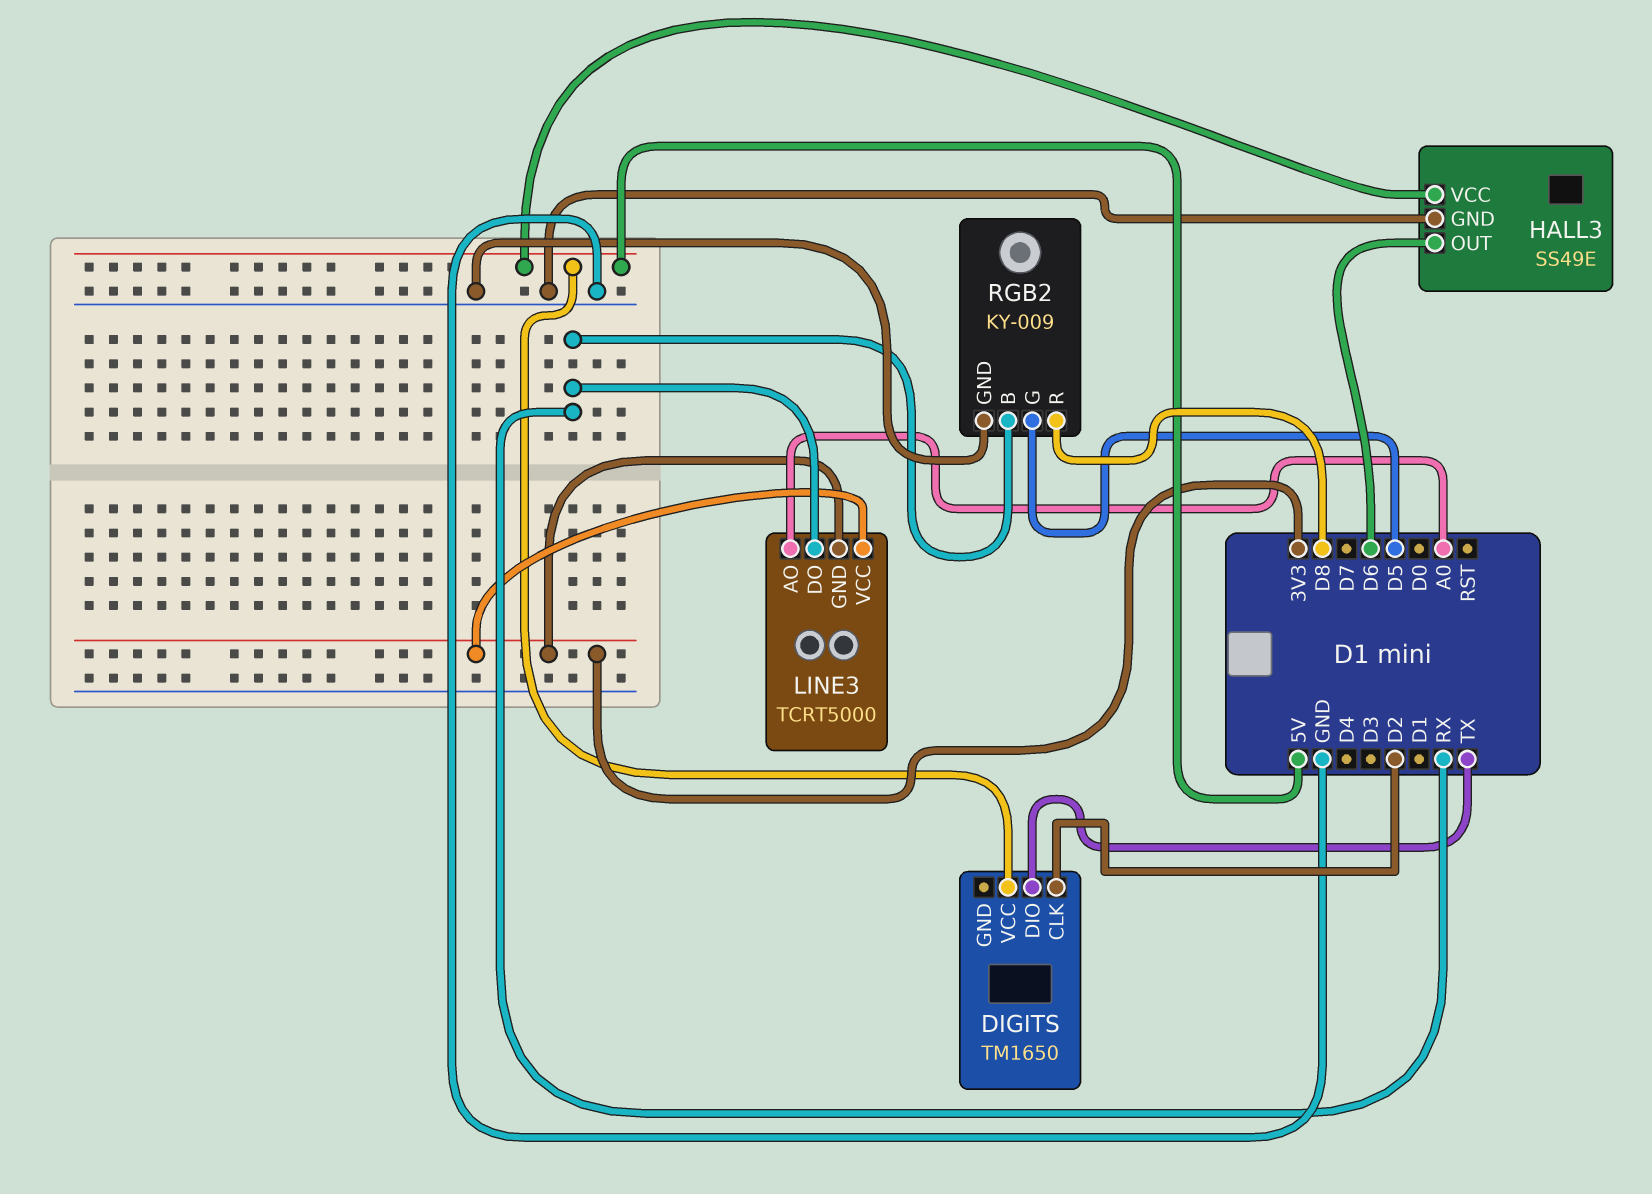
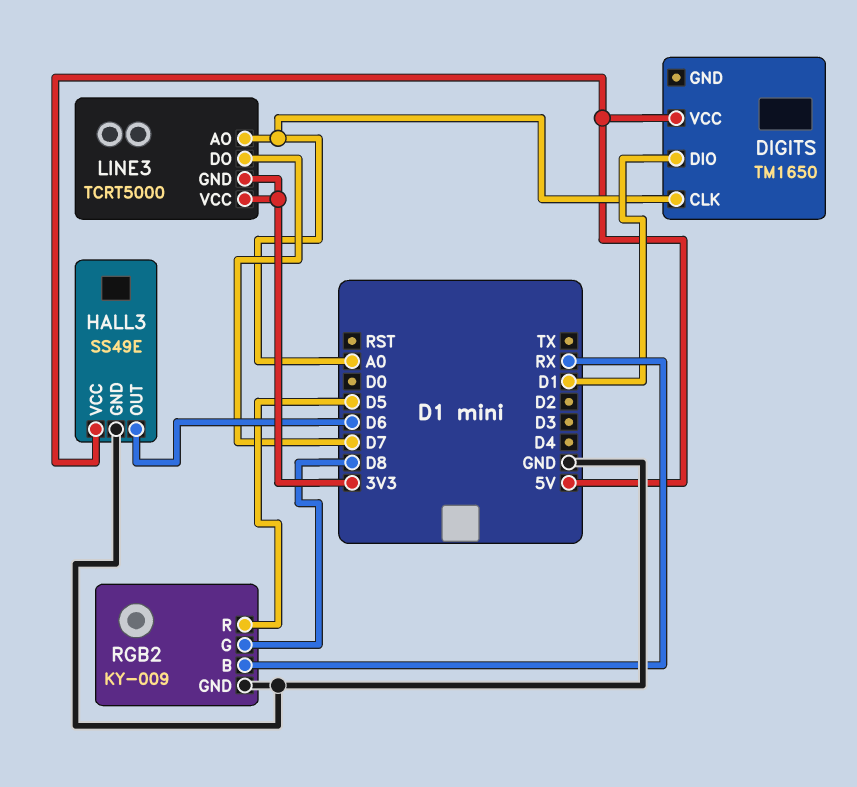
DIGITS pin CLK: D2 -> A0
DIGITS pin DIO: TX -> D1
LINE3 pin DO: RX -> D7
RGB2 pin G: D5 -> D8
RGB2 pin R: D8 -> D5

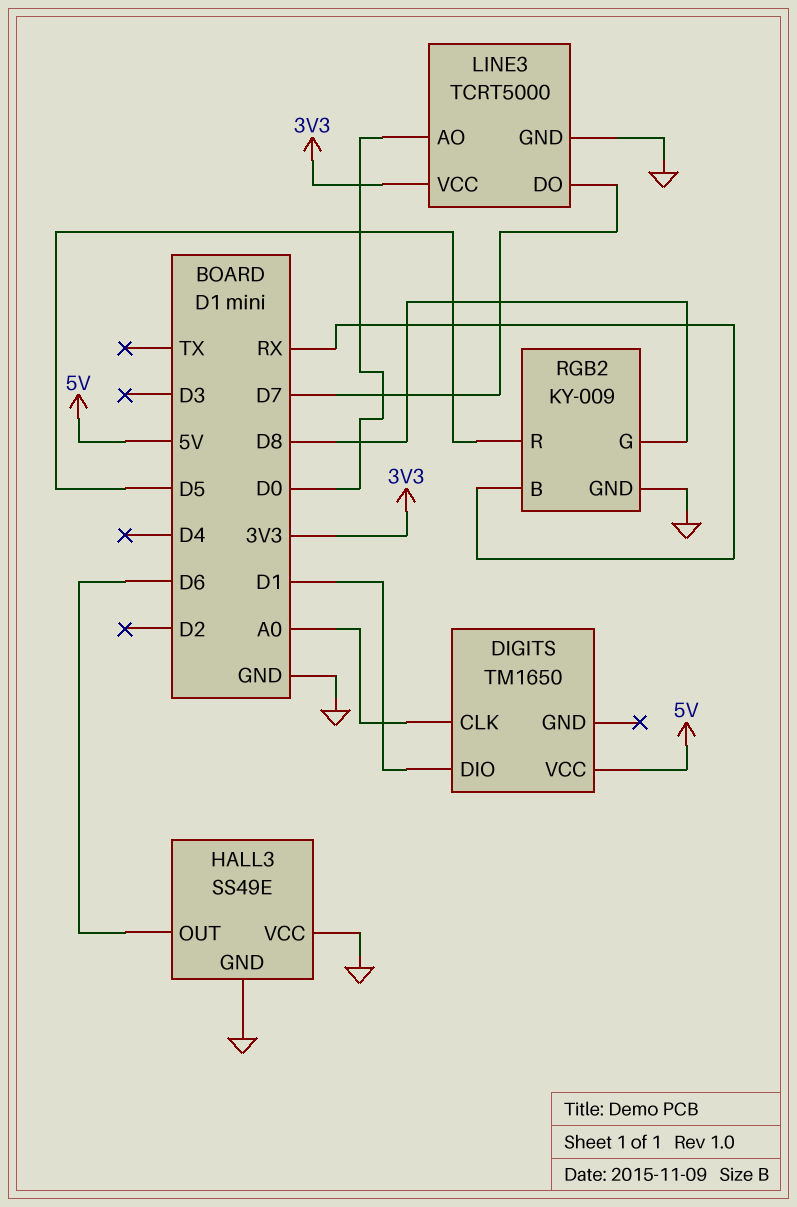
HALL3 pin VCC: 5V -> GND
LINE3 pin AO: A0 -> D0
LINE3 pin GND: 3V3 -> GND

